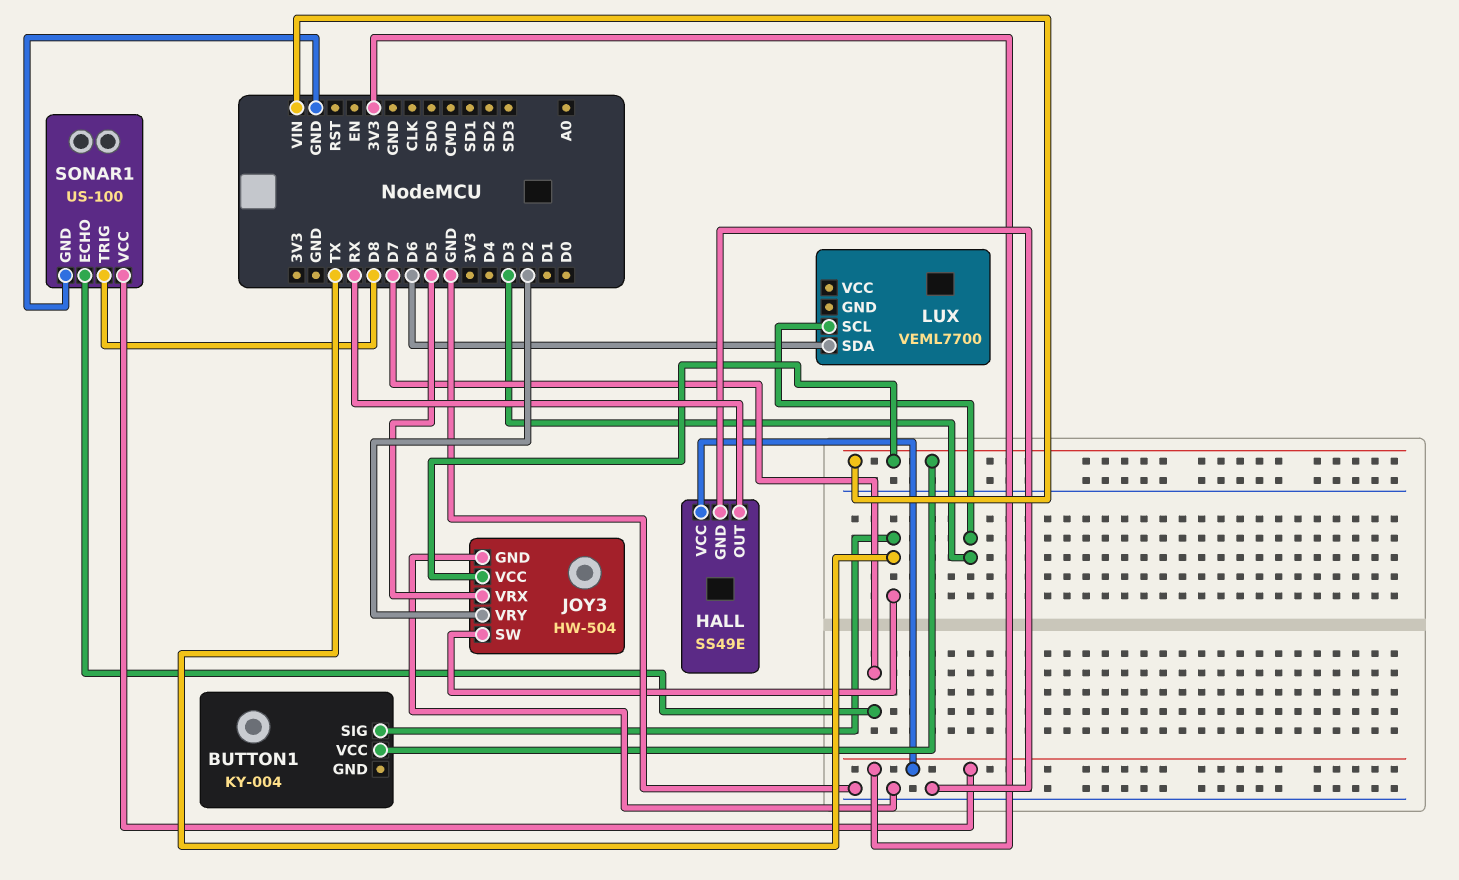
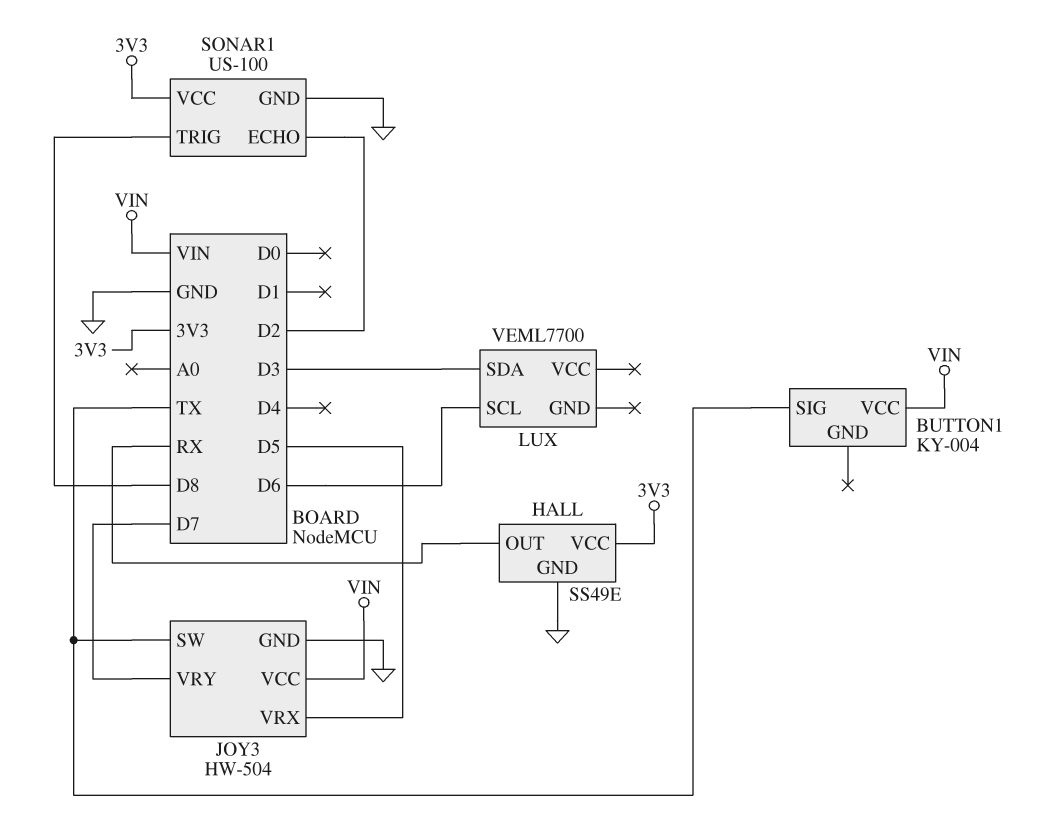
JOY3 pin VRY: D2 -> D7
LUX pin SCL: D3 -> D6
LUX pin SDA: D6 -> D3
SONAR1 pin ECHO: D7 -> D2

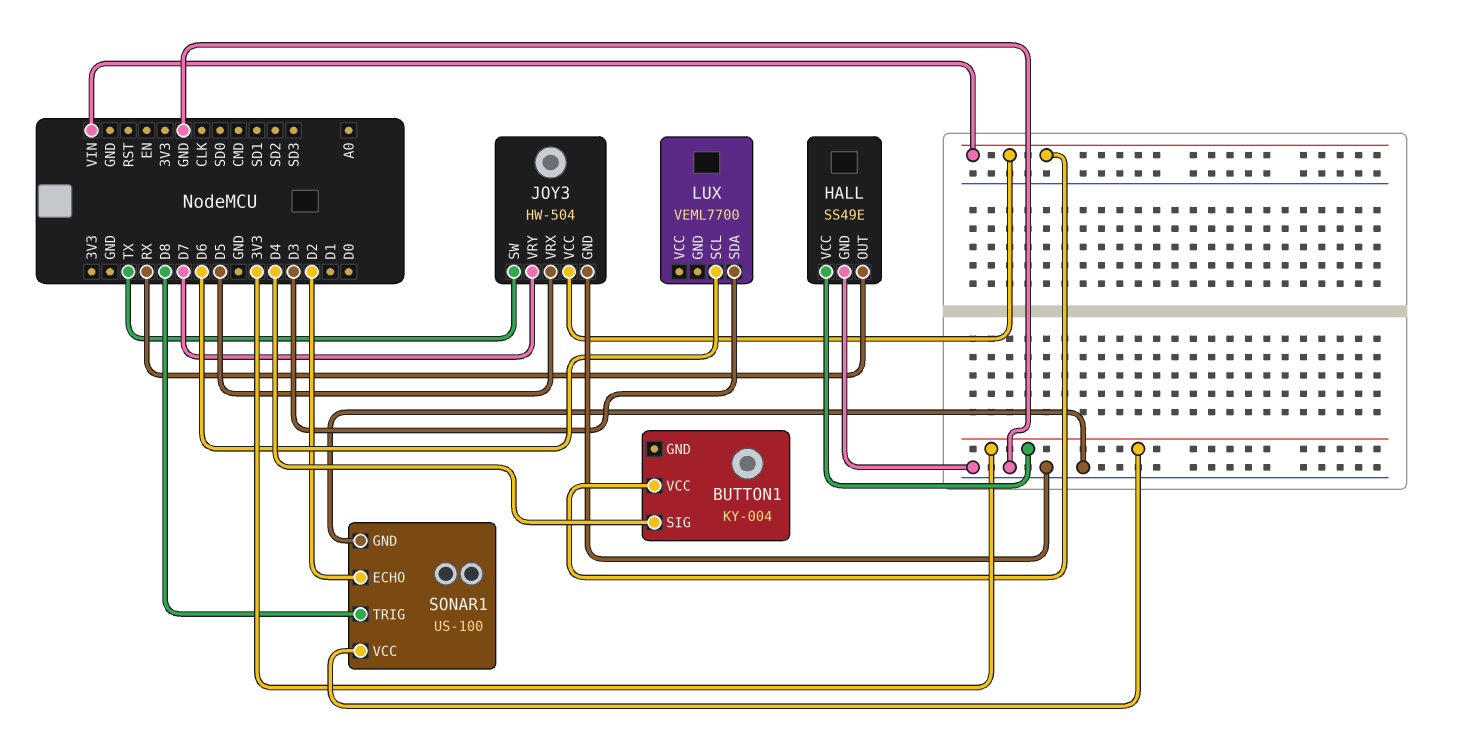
BUTTON1 pin SIG: TX -> D4

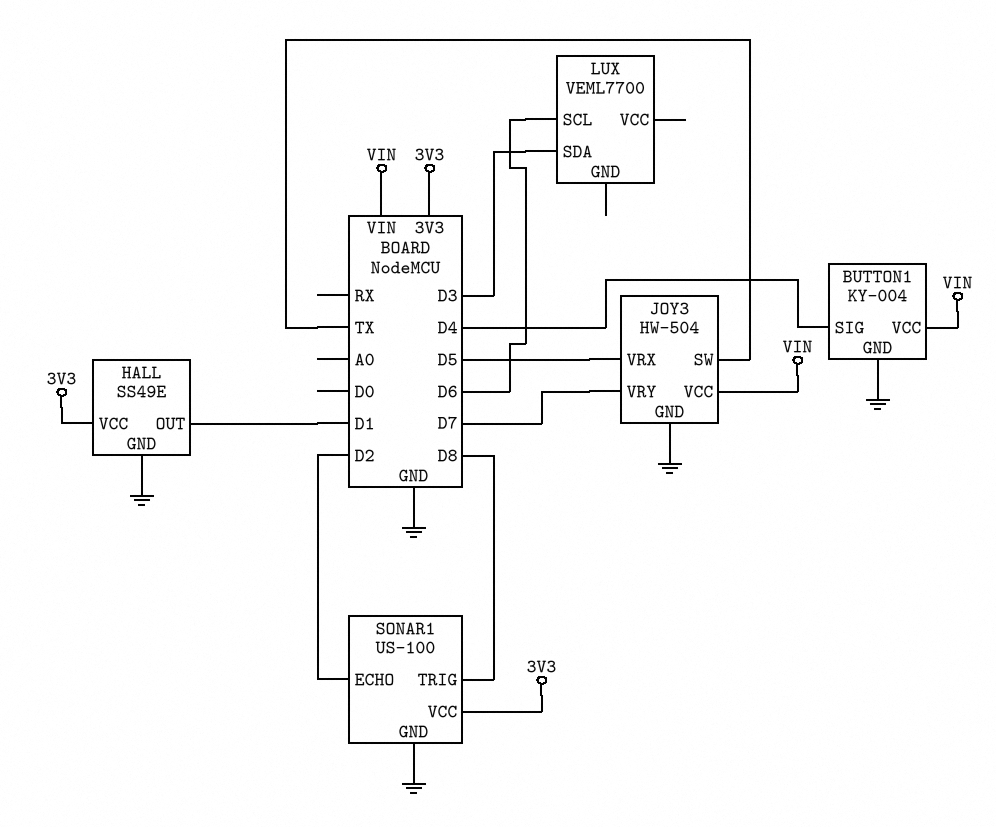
BUTTON1 pin GND: none -> GND
HALL pin OUT: RX -> D1

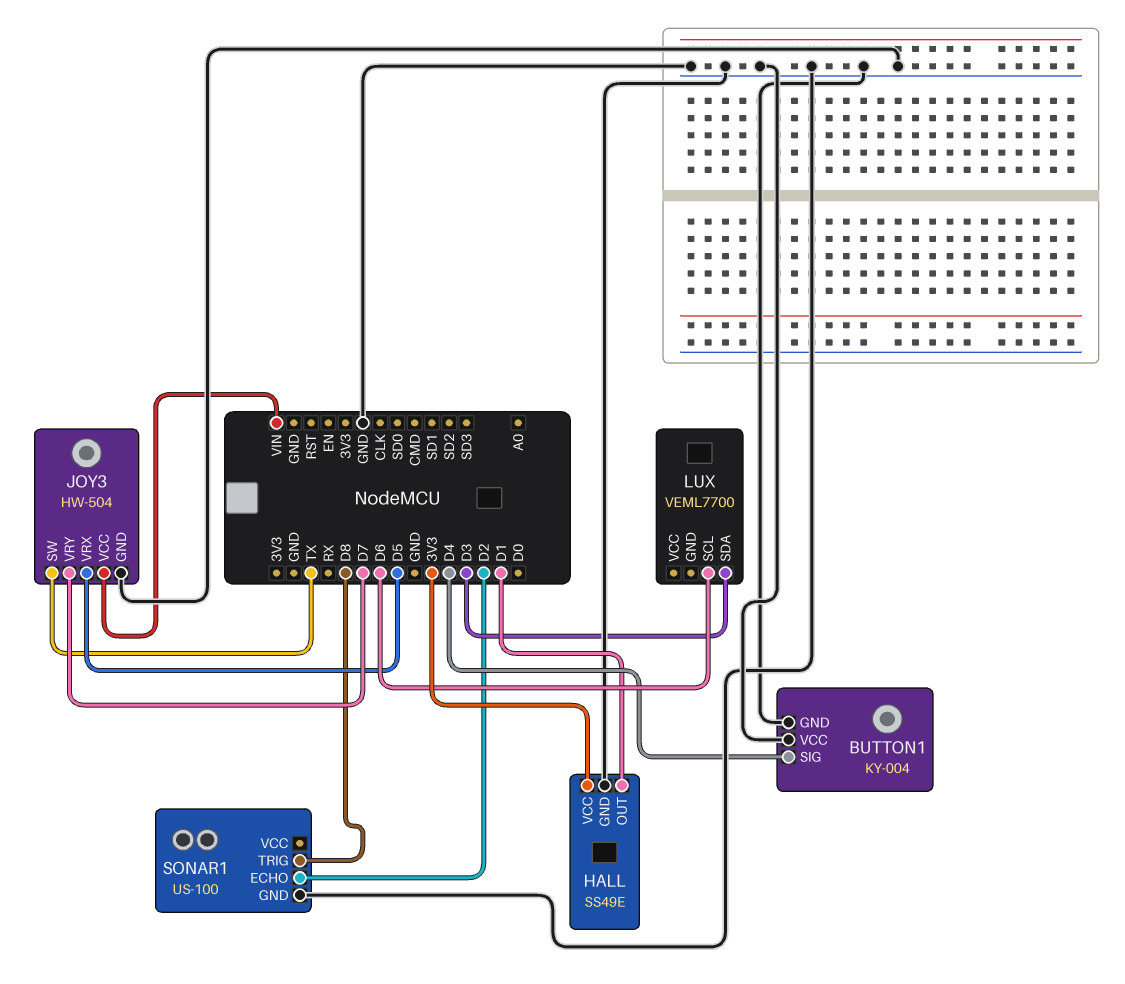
BUTTON1 pin VCC: VIN -> GND
SONAR1 pin VCC: 3V3 -> none

